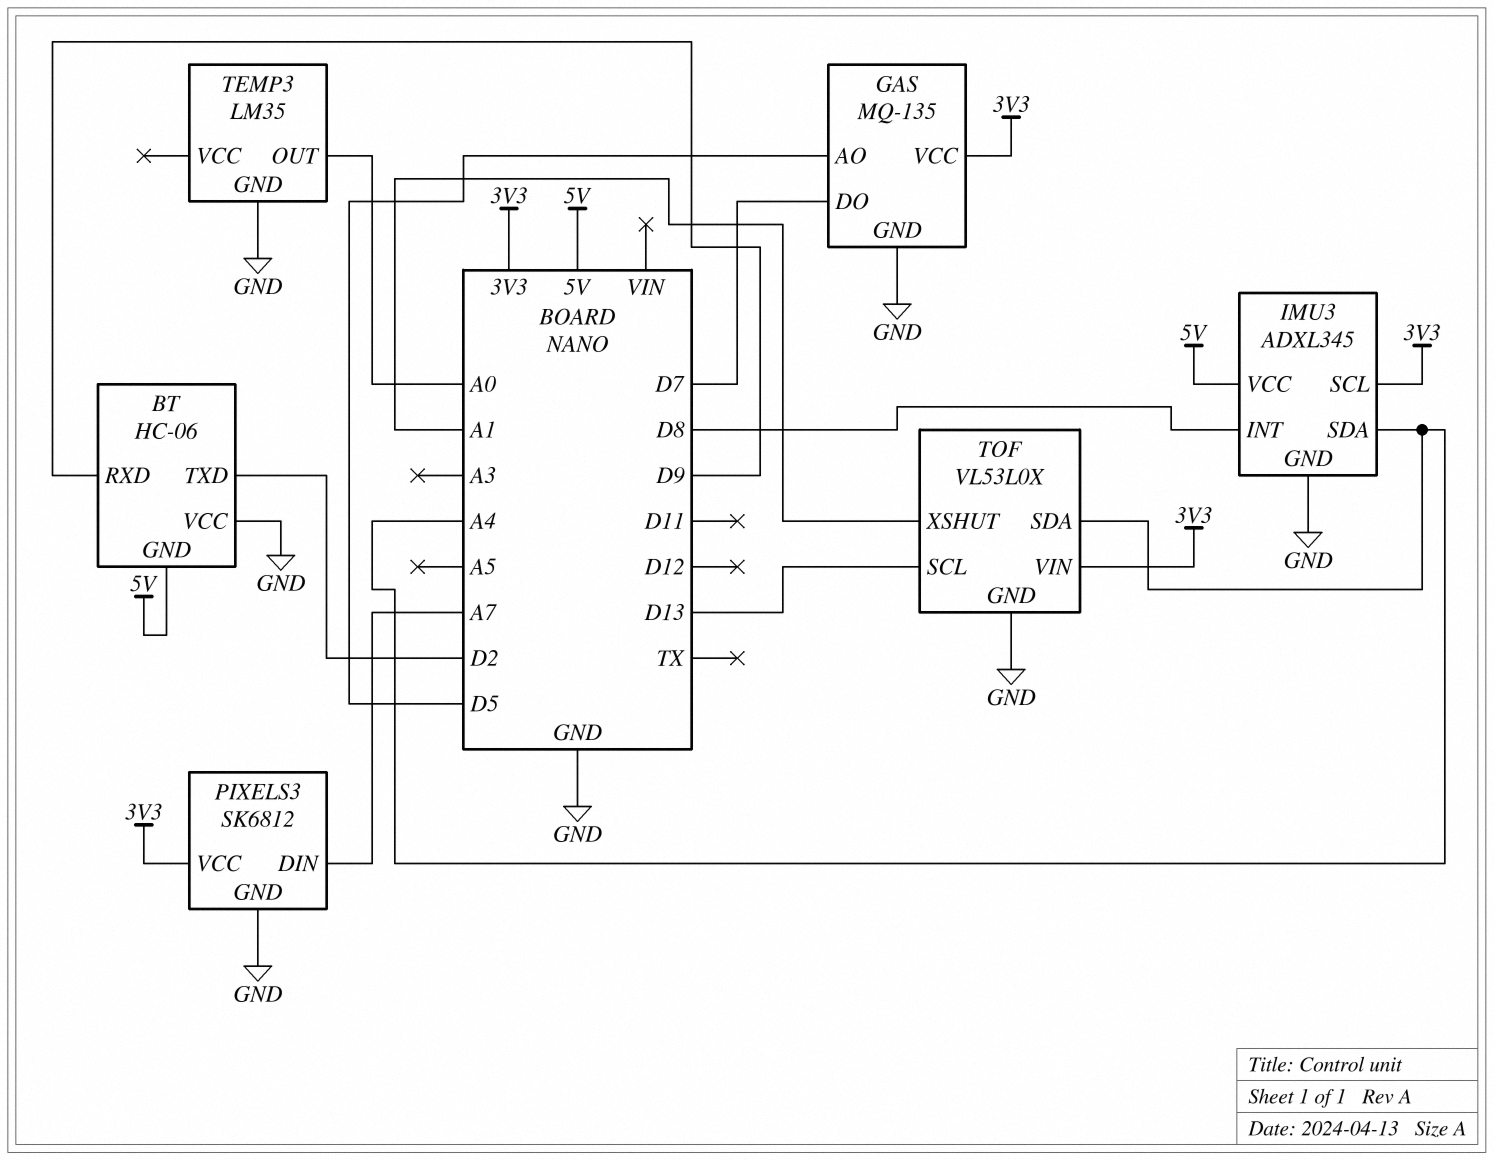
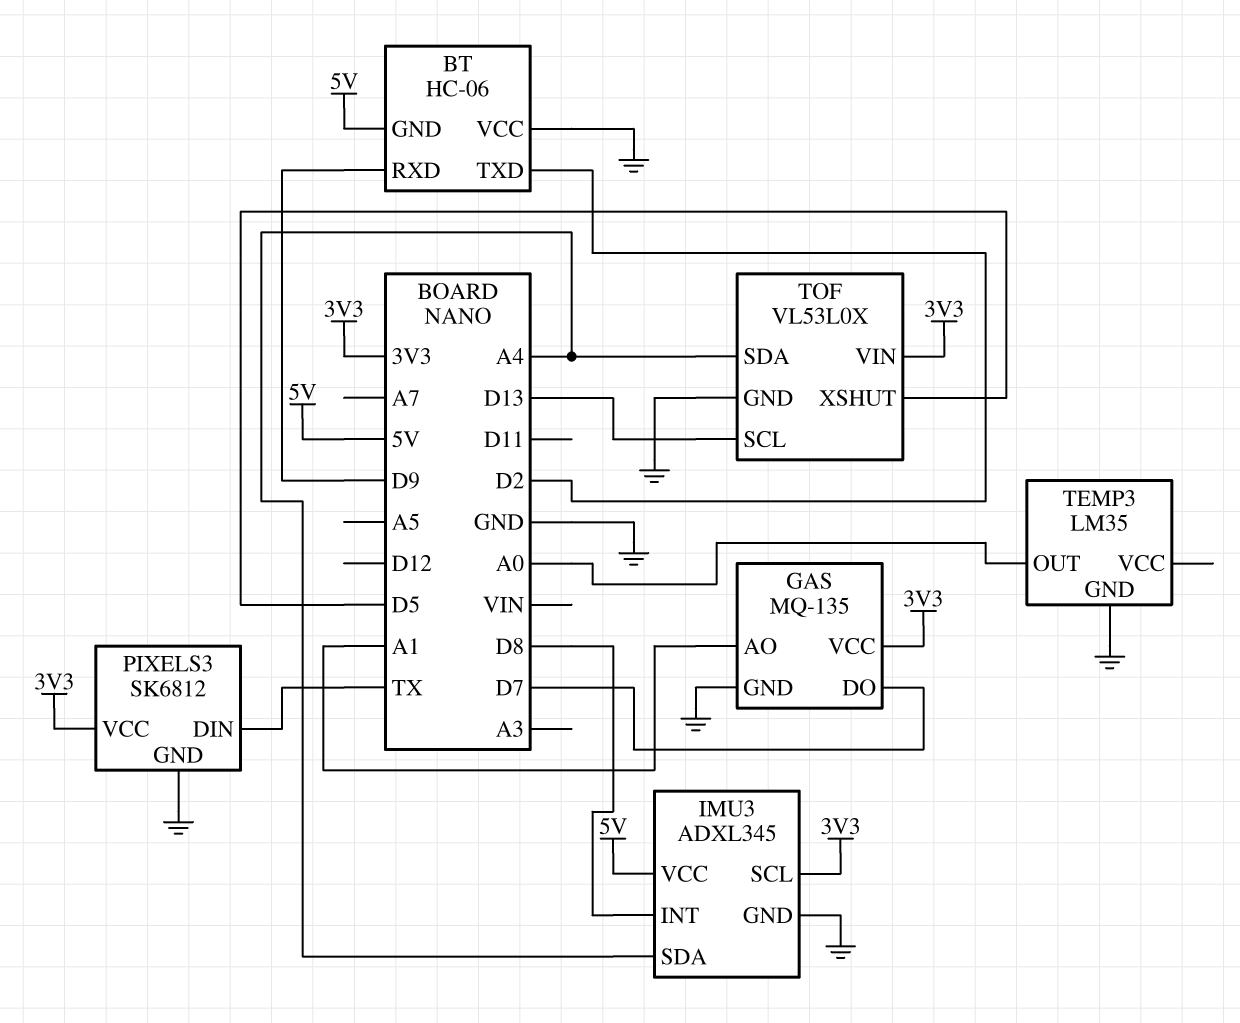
GAS pin AO: D5 -> A1
PIXELS3 pin DIN: A7 -> TX
TOF pin XSHUT: A1 -> D5

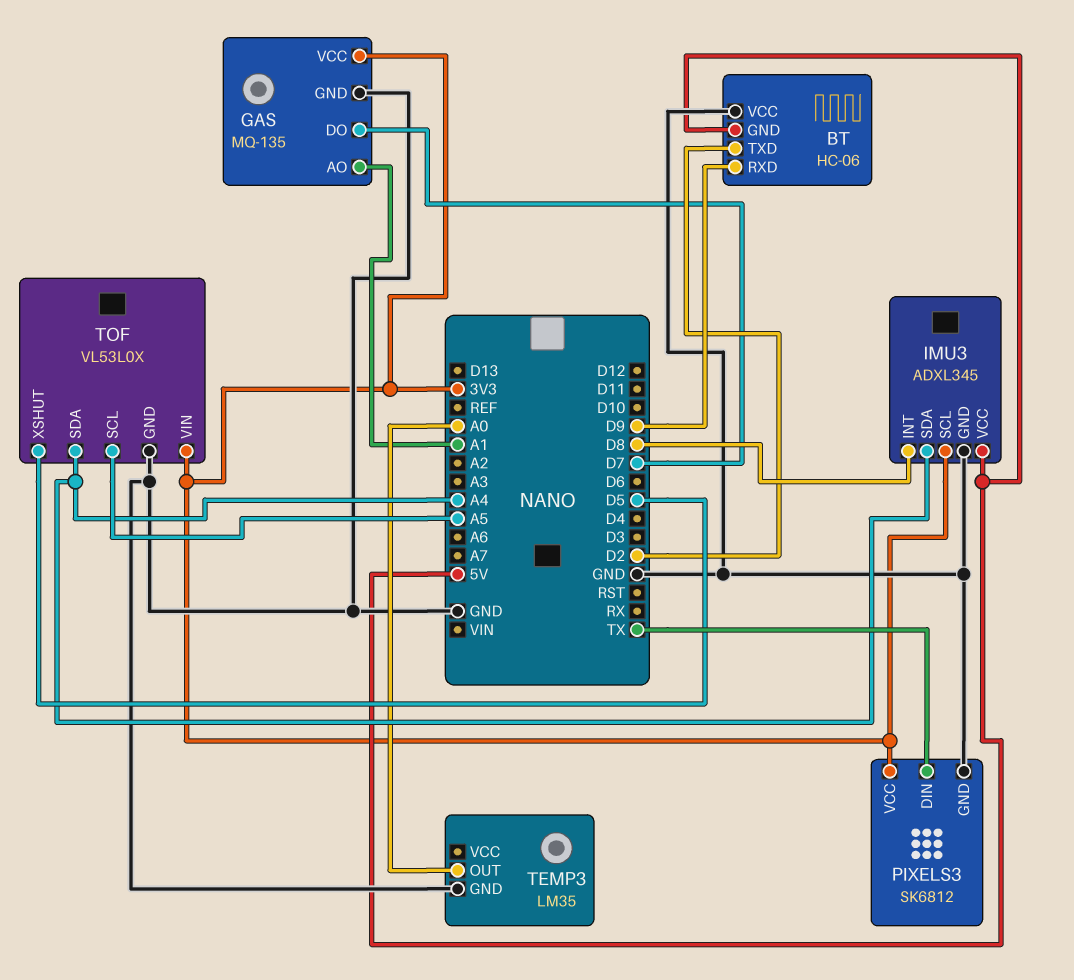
TOF pin SCL: D13 -> A5

